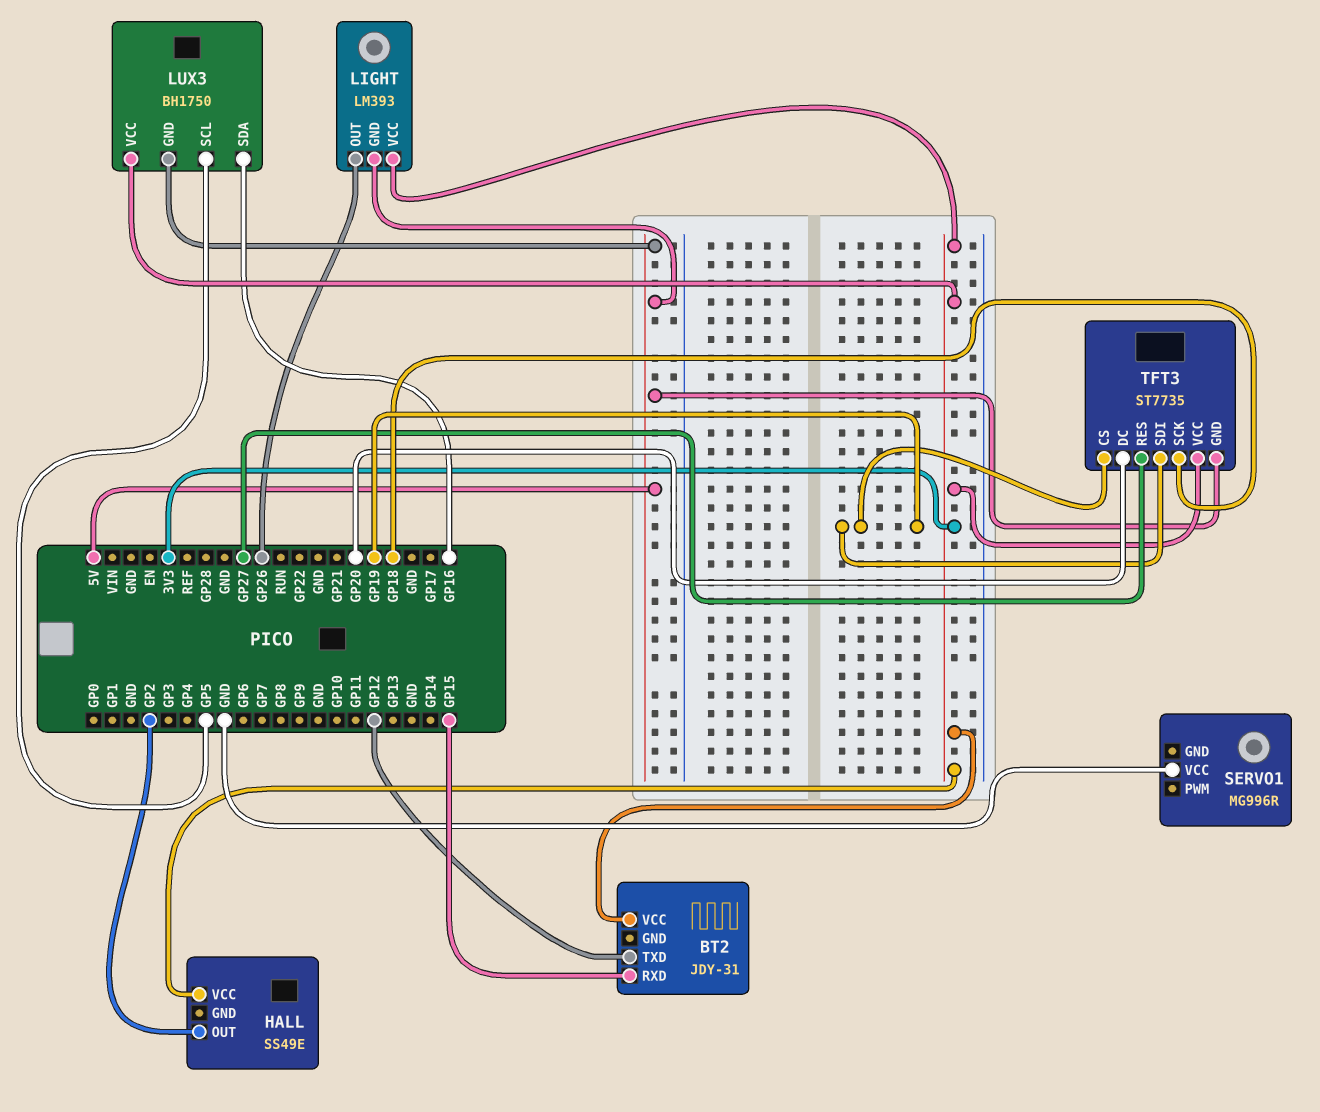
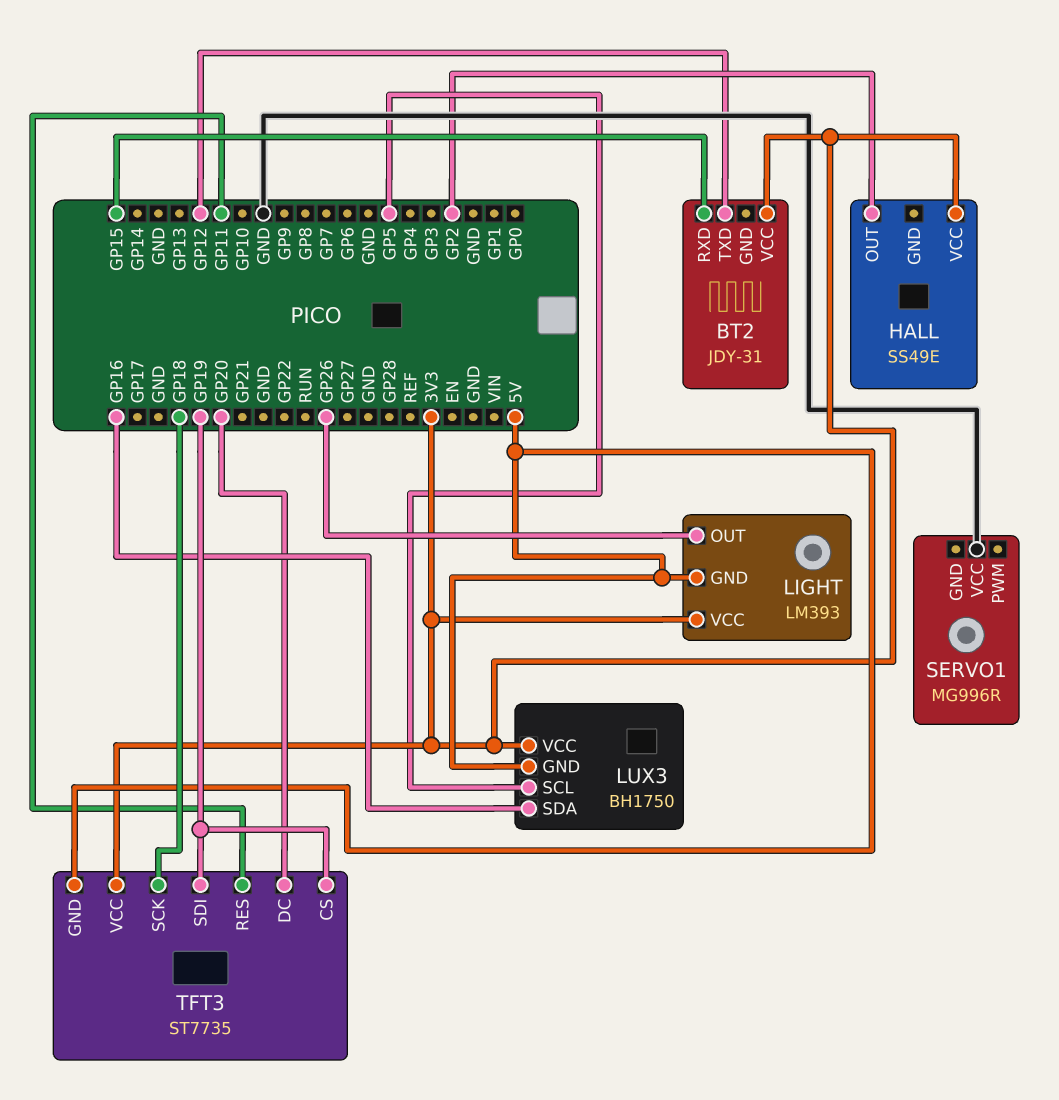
TFT3 pin RES: GP27 -> GP11

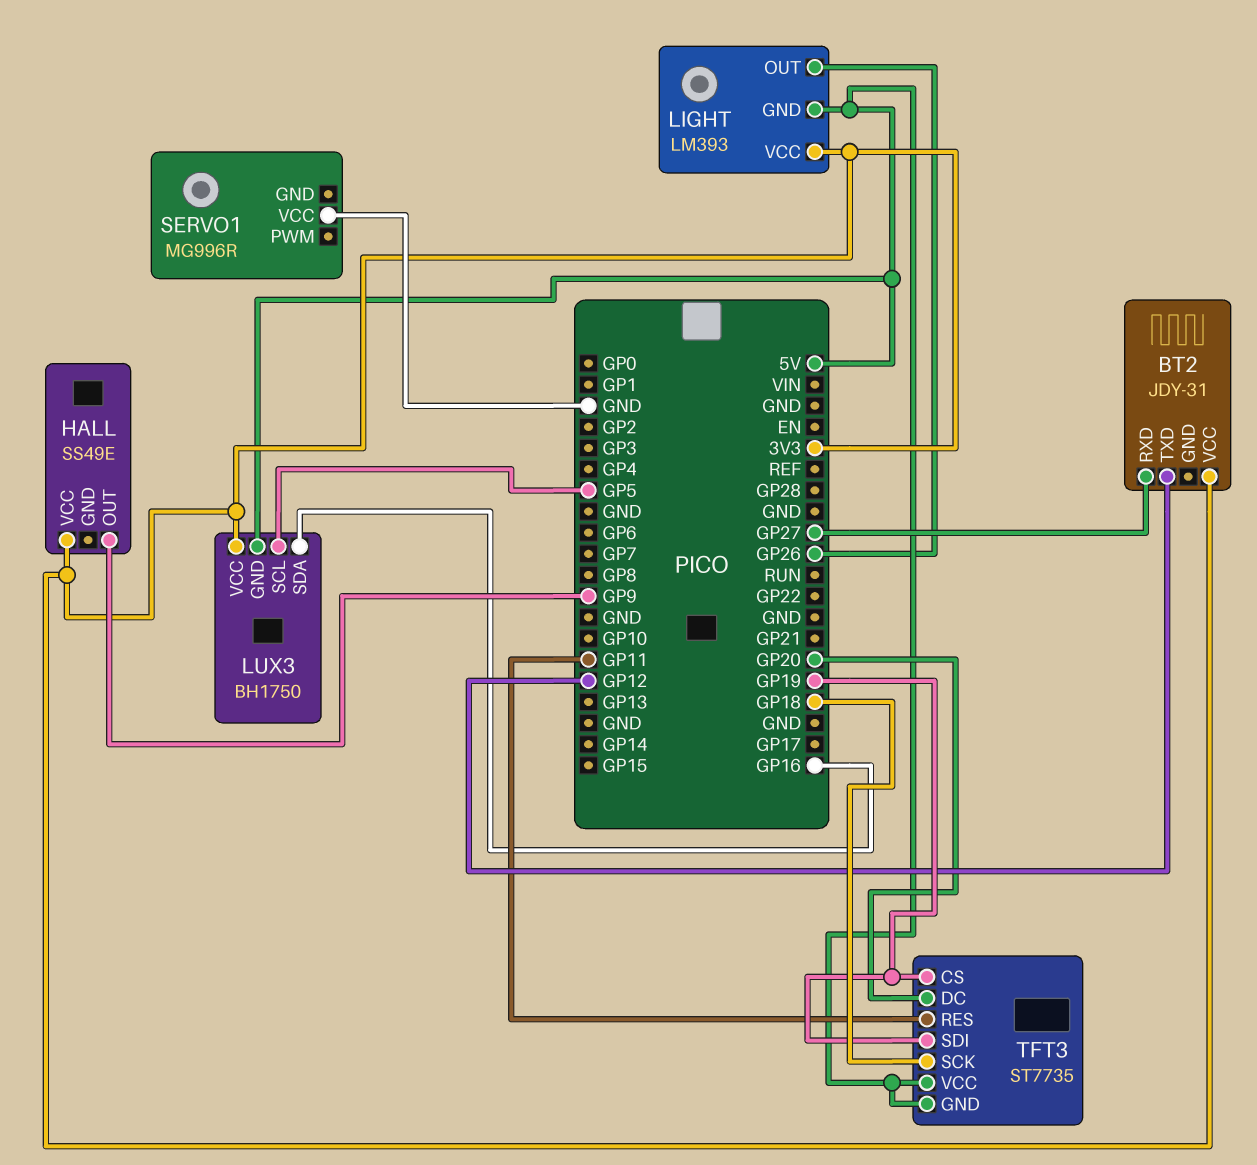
BT2 pin RXD: GP15 -> GP27
HALL pin OUT: GP2 -> GP9
TFT3 pin VCC: 3V3 -> 5V

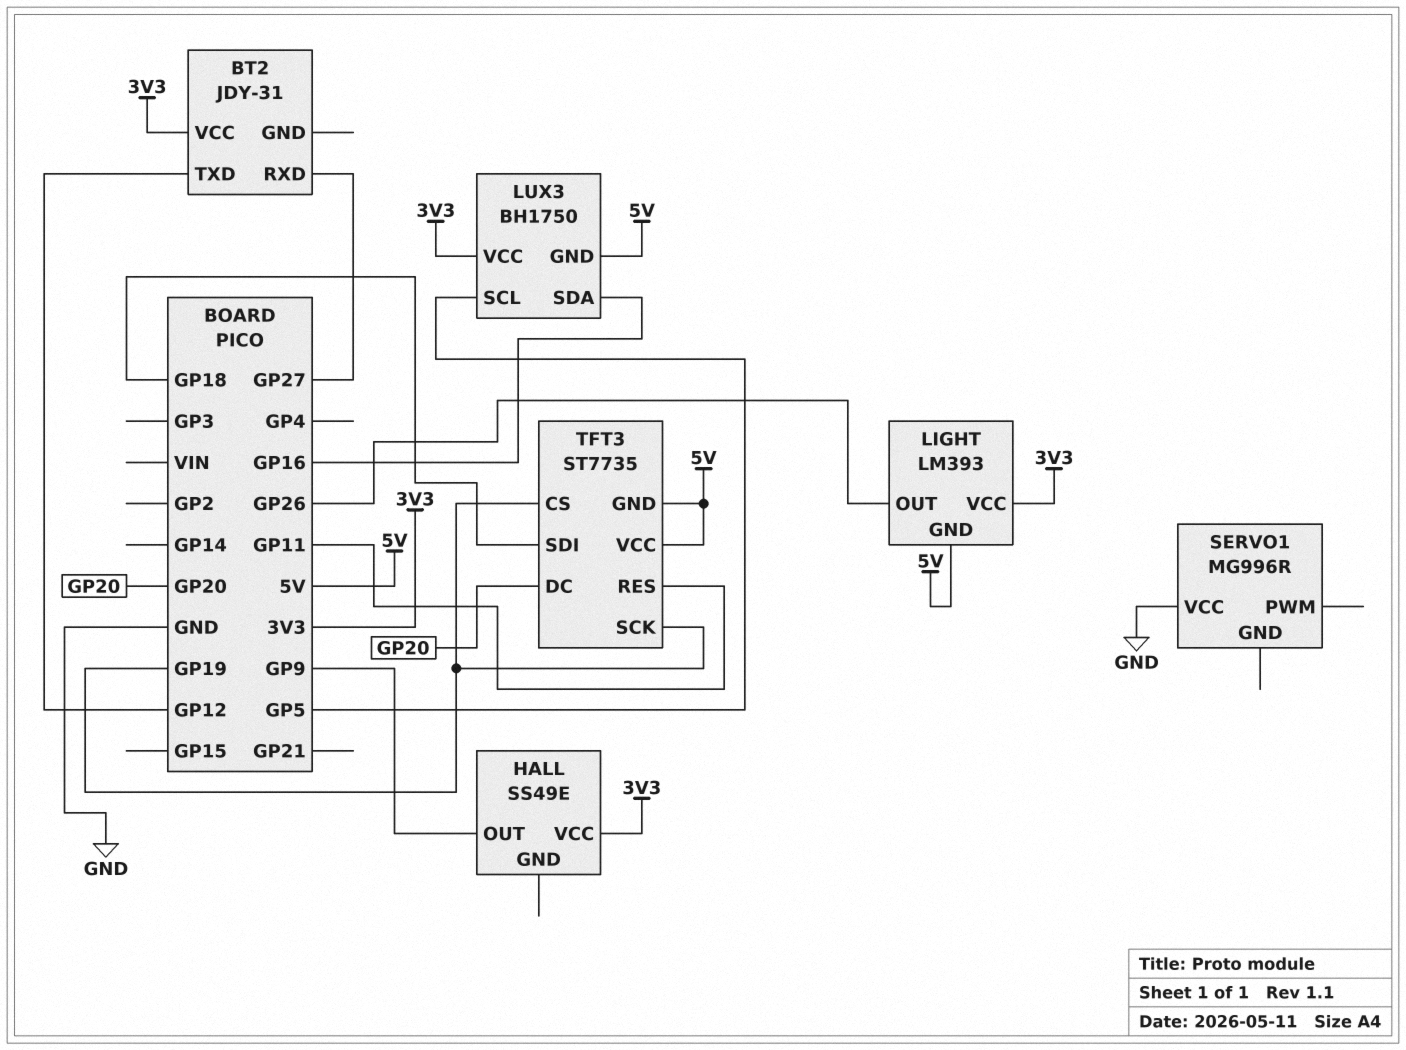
TFT3 pin SCK: GP18 -> GP19
TFT3 pin SDI: GP19 -> GP18

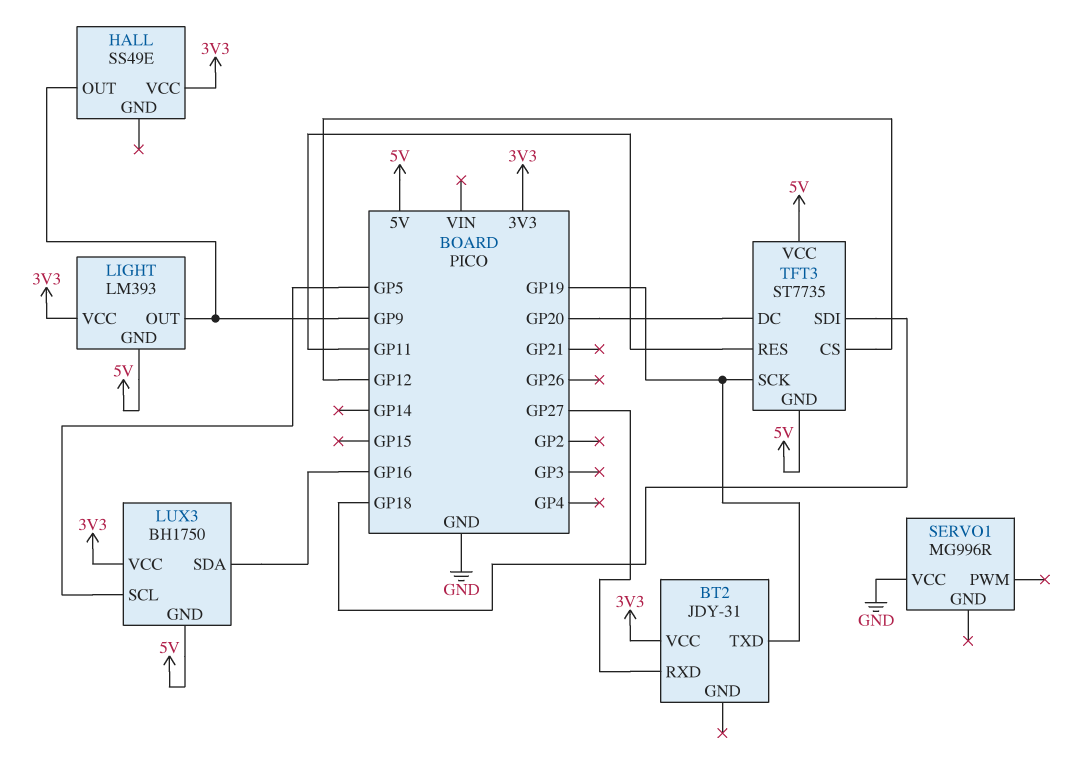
BT2 pin TXD: GP12 -> GP19
LIGHT pin OUT: GP26 -> GP9
TFT3 pin CS: GP19 -> GP12

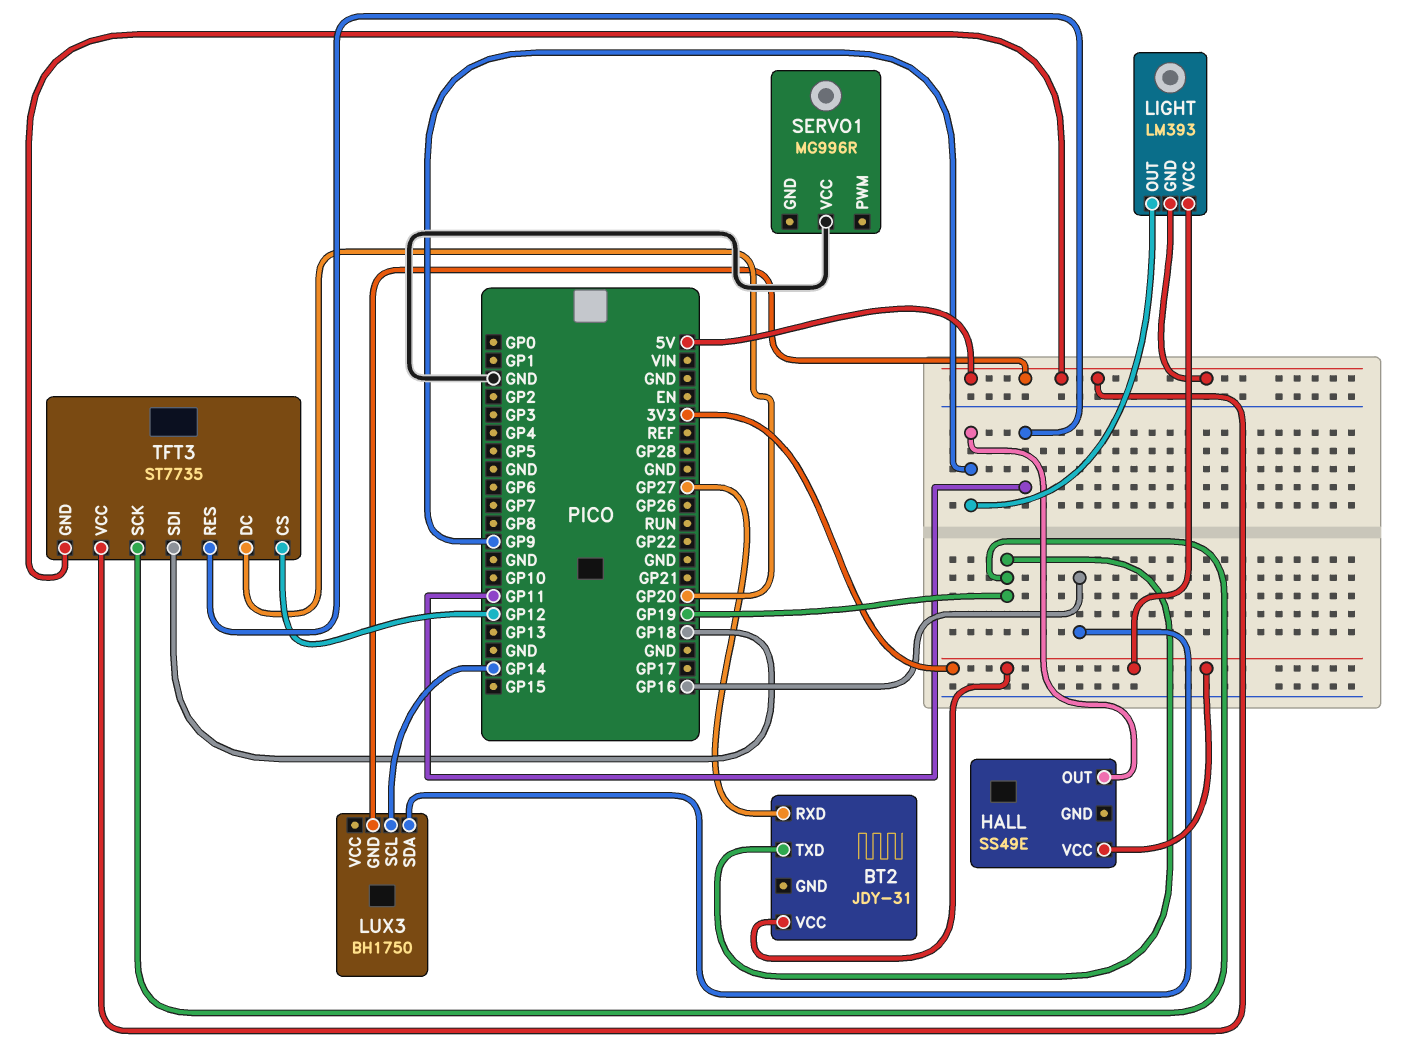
LUX3 pin SCL: GP5 -> GP14
LUX3 pin VCC: 3V3 -> none

